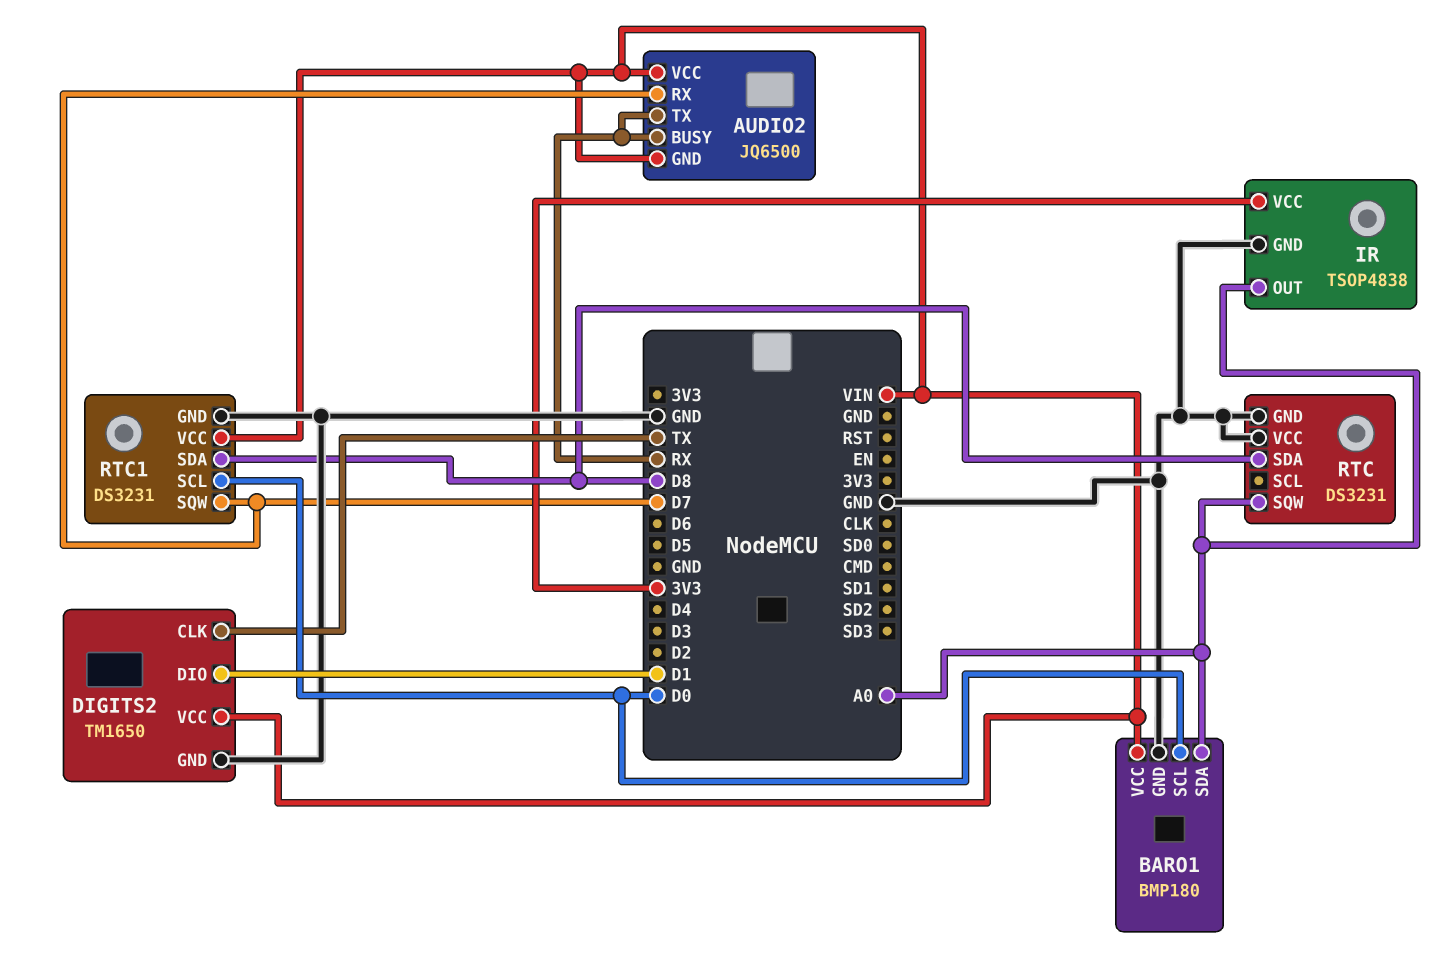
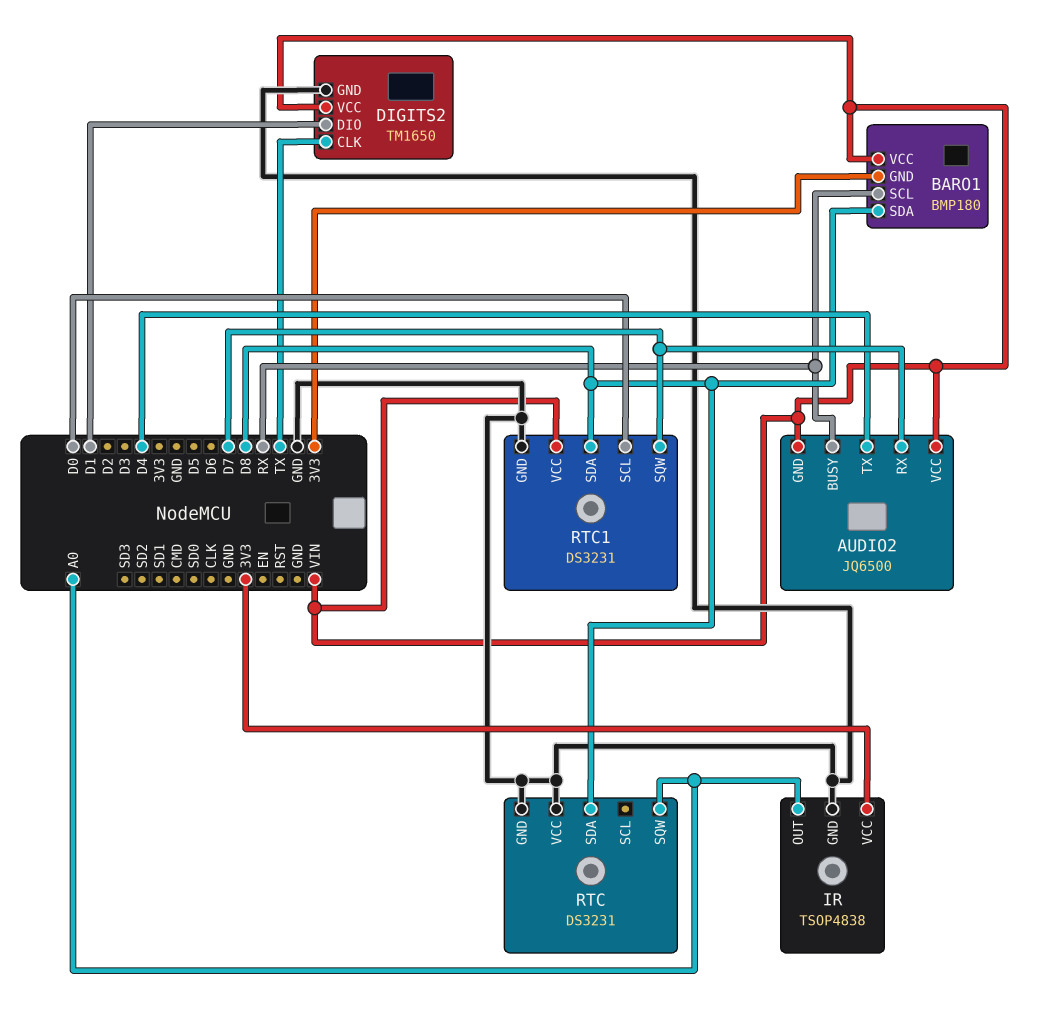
AUDIO2 pin TX: RX -> D4
BARO1 pin GND: GND -> 3V3
BARO1 pin SCL: D0 -> RX
BARO1 pin SDA: A0 -> D8

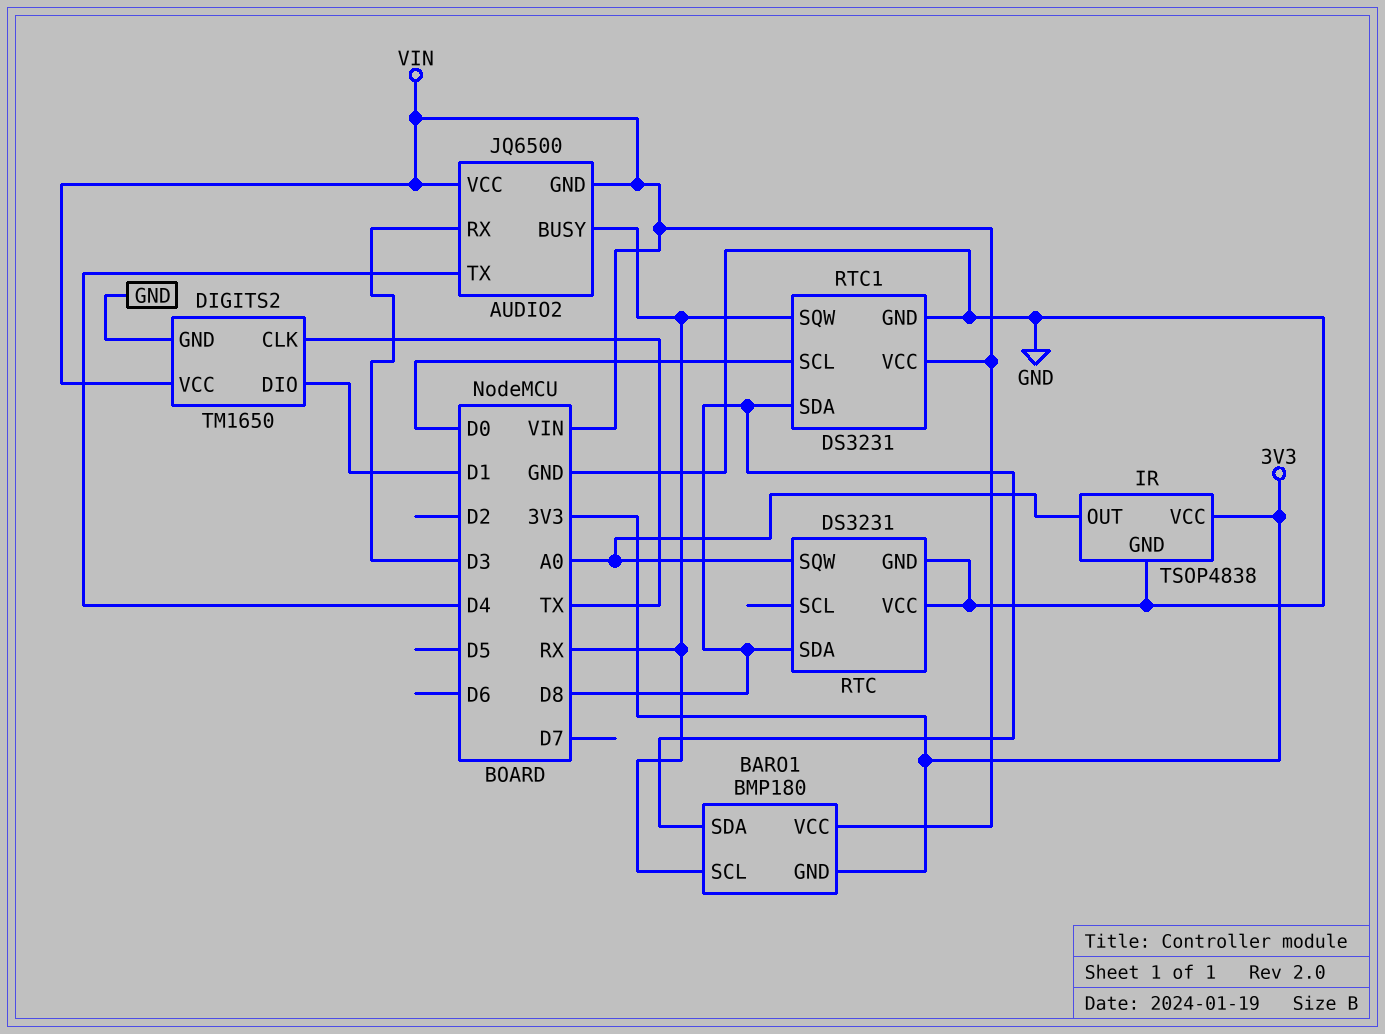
AUDIO2 pin RX: D7 -> D3
RTC1 pin SQW: D7 -> RX

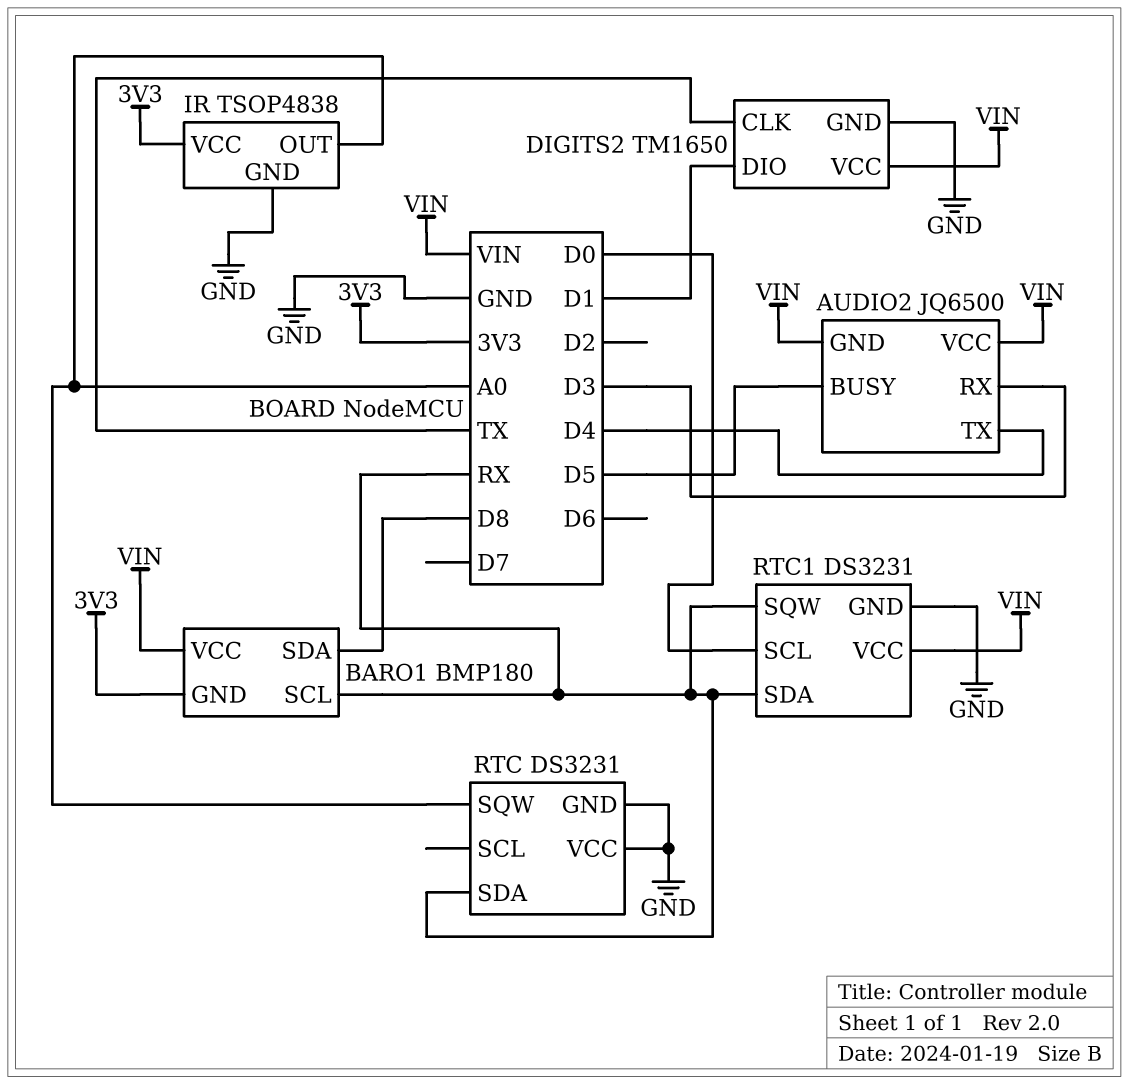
AUDIO2 pin BUSY: RX -> D5
RTC pin SDA: D8 -> RX
RTC1 pin SDA: D8 -> RX

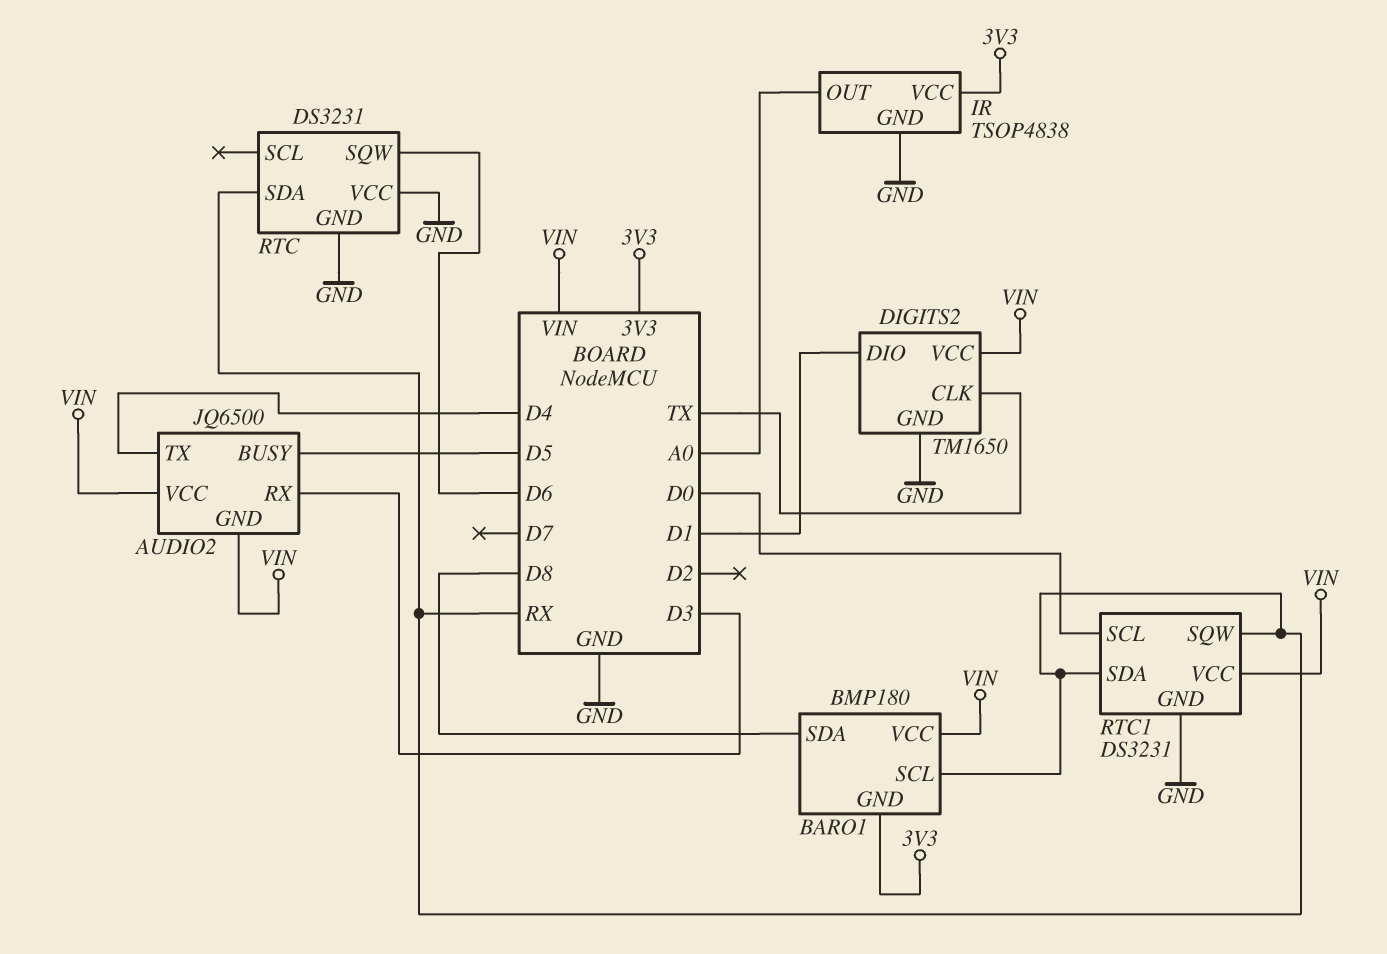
RTC pin SQW: A0 -> D6

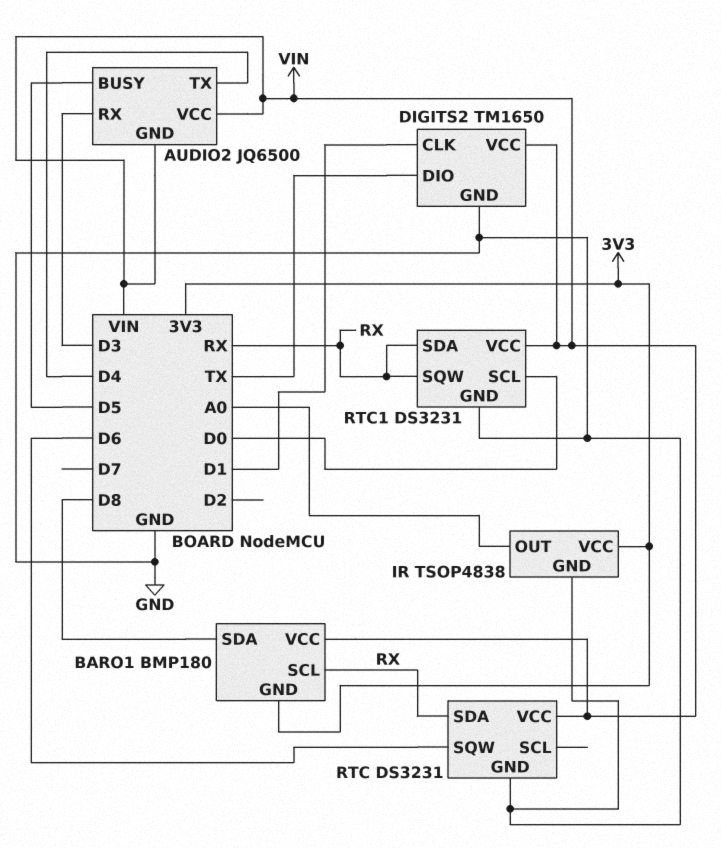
DIGITS2 pin CLK: TX -> D1
DIGITS2 pin DIO: D1 -> TX
RTC pin VCC: GND -> VIN

